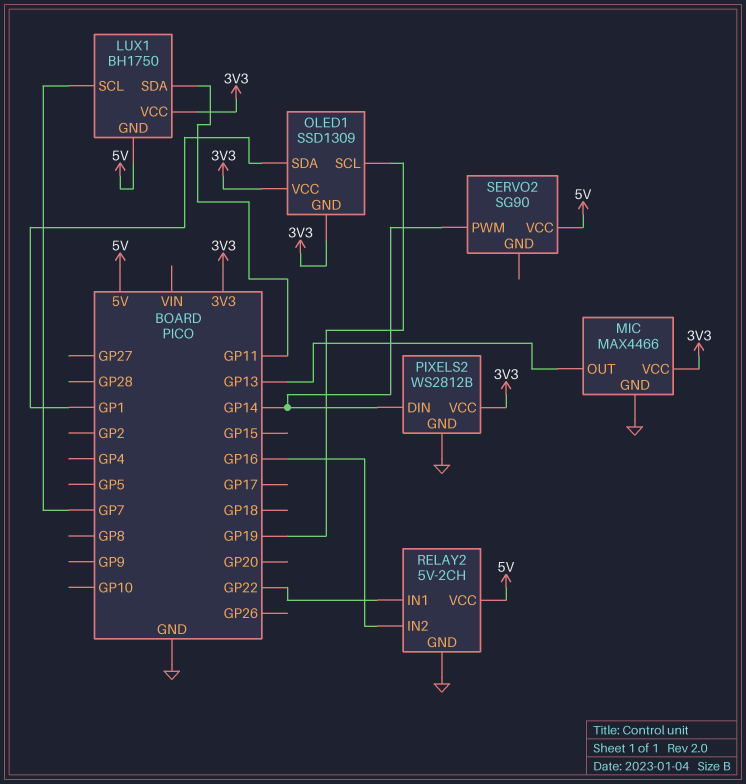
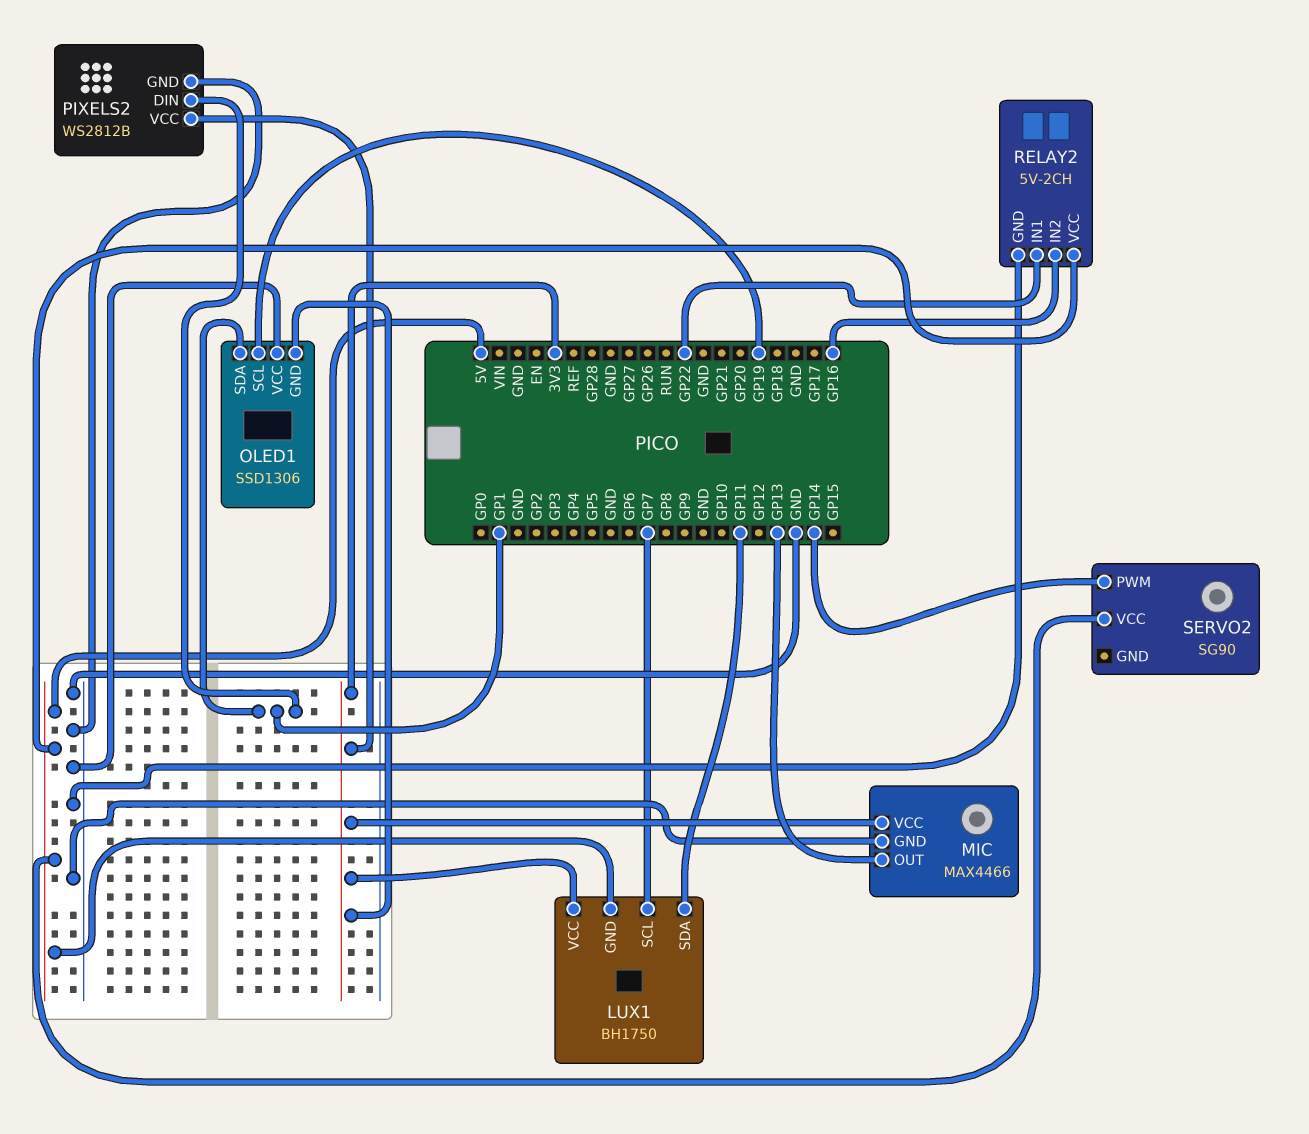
OLED1: SSD1309 -> SSD1306
OLED1 pin VCC: 3V3 -> GND
PIXELS2 pin DIN: GP14 -> GP1

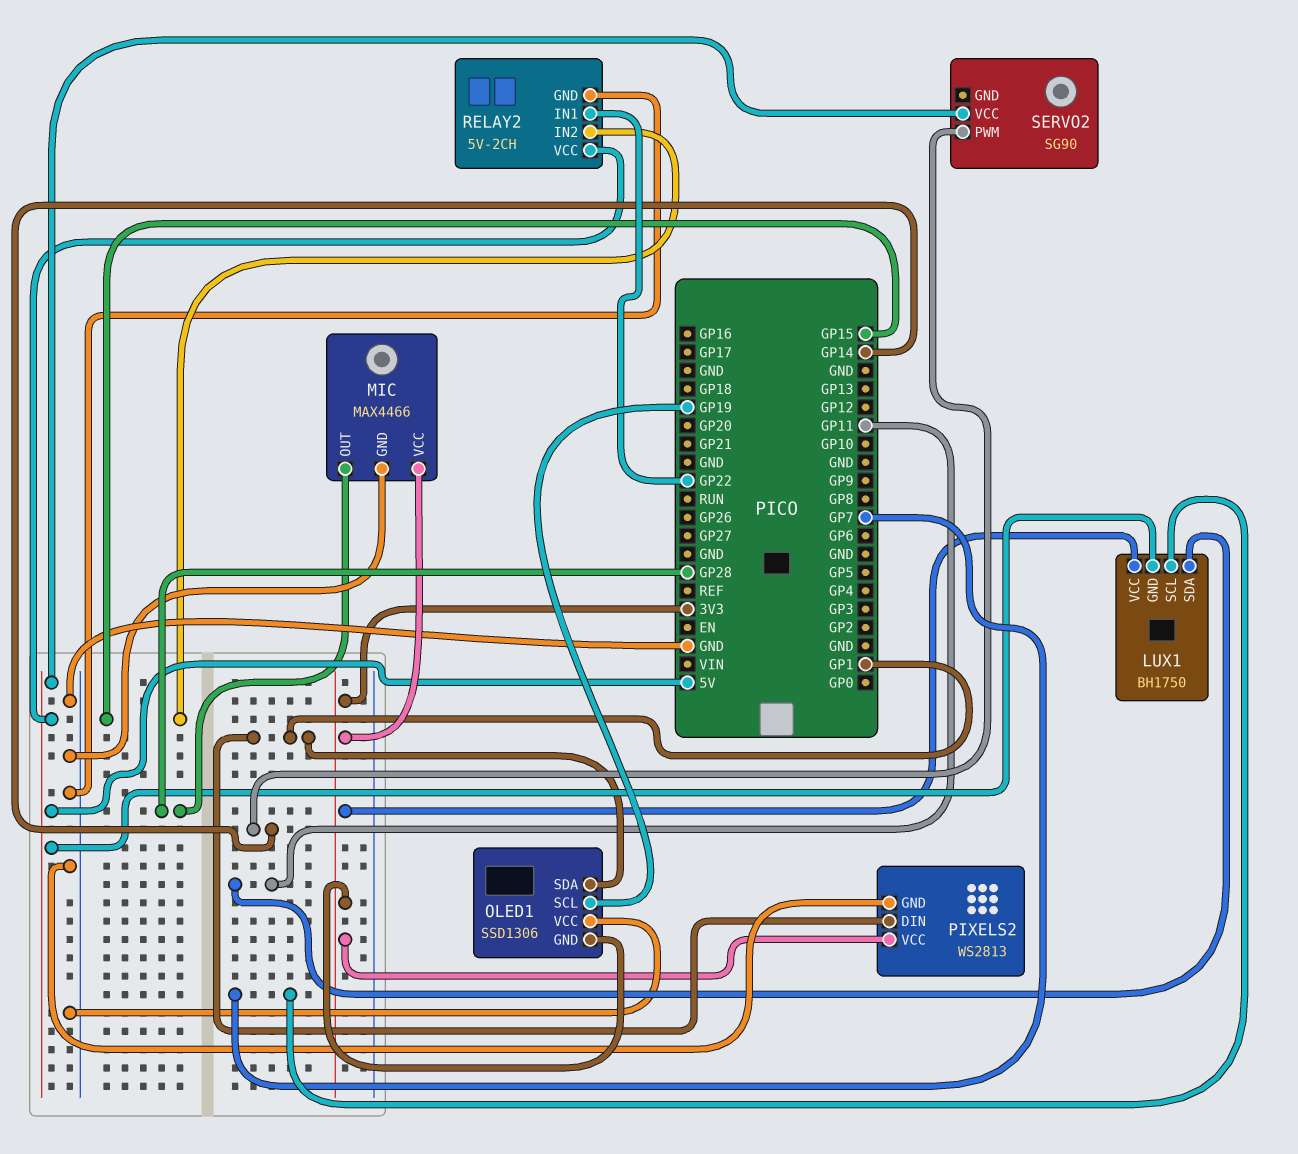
MIC pin OUT: GP13 -> GP28
PIXELS2: WS2812B -> WS2813
RELAY2 pin IN2: GP16 -> GP15

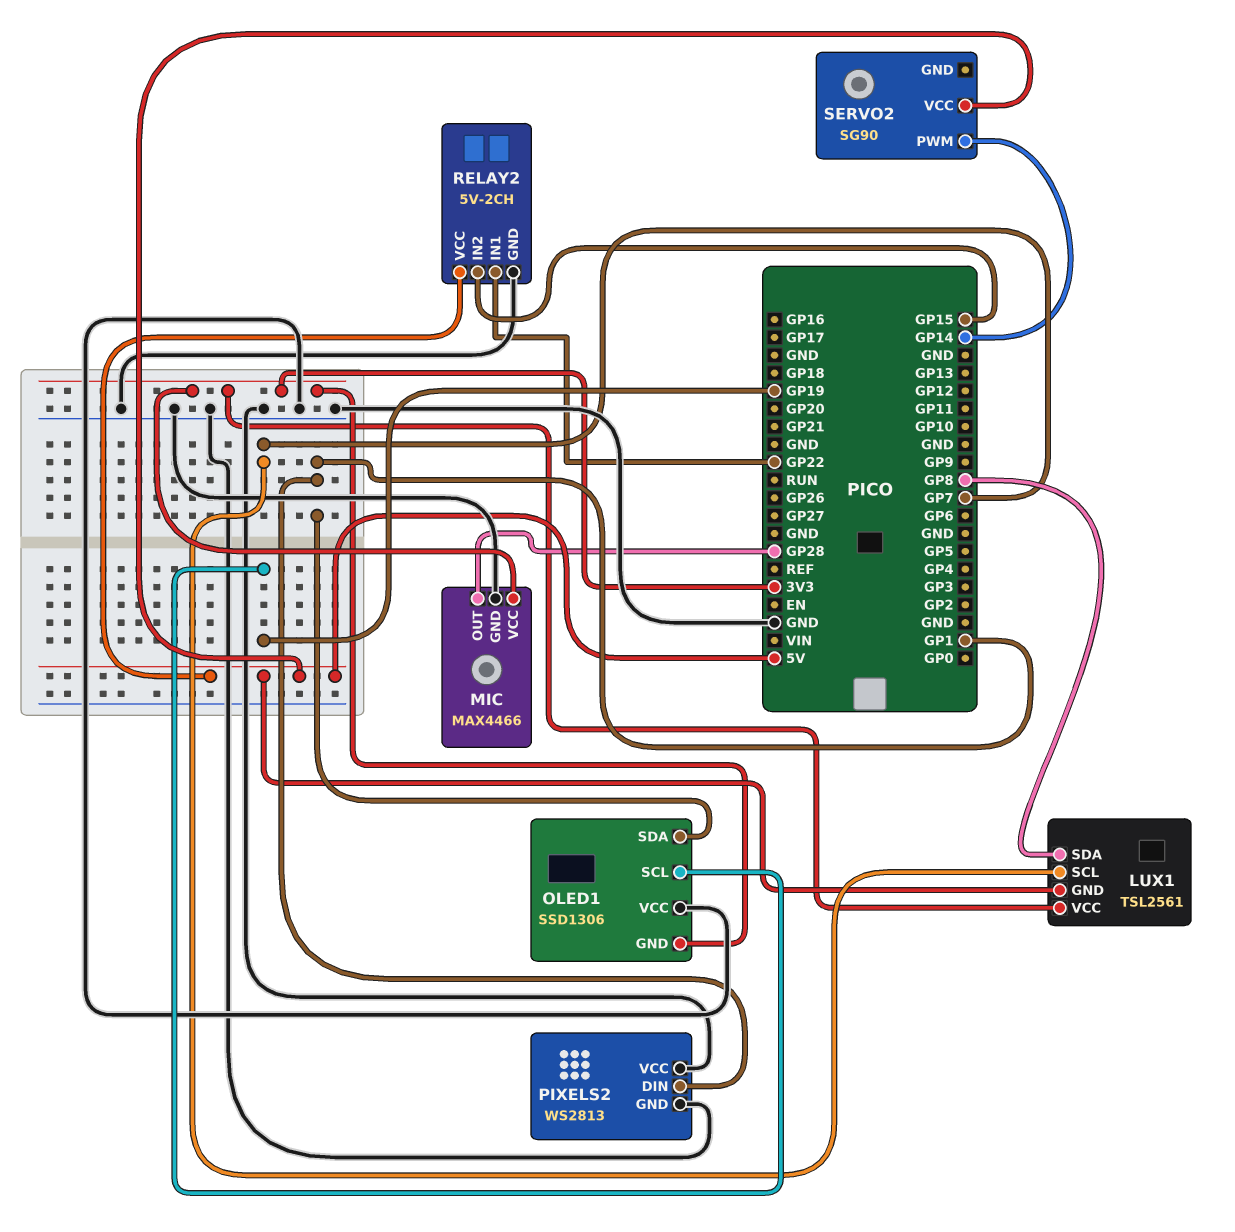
LUX1: BH1750 -> TSL2561
LUX1 pin SDA: GP11 -> GP8
PIXELS2 pin VCC: 3V3 -> GND

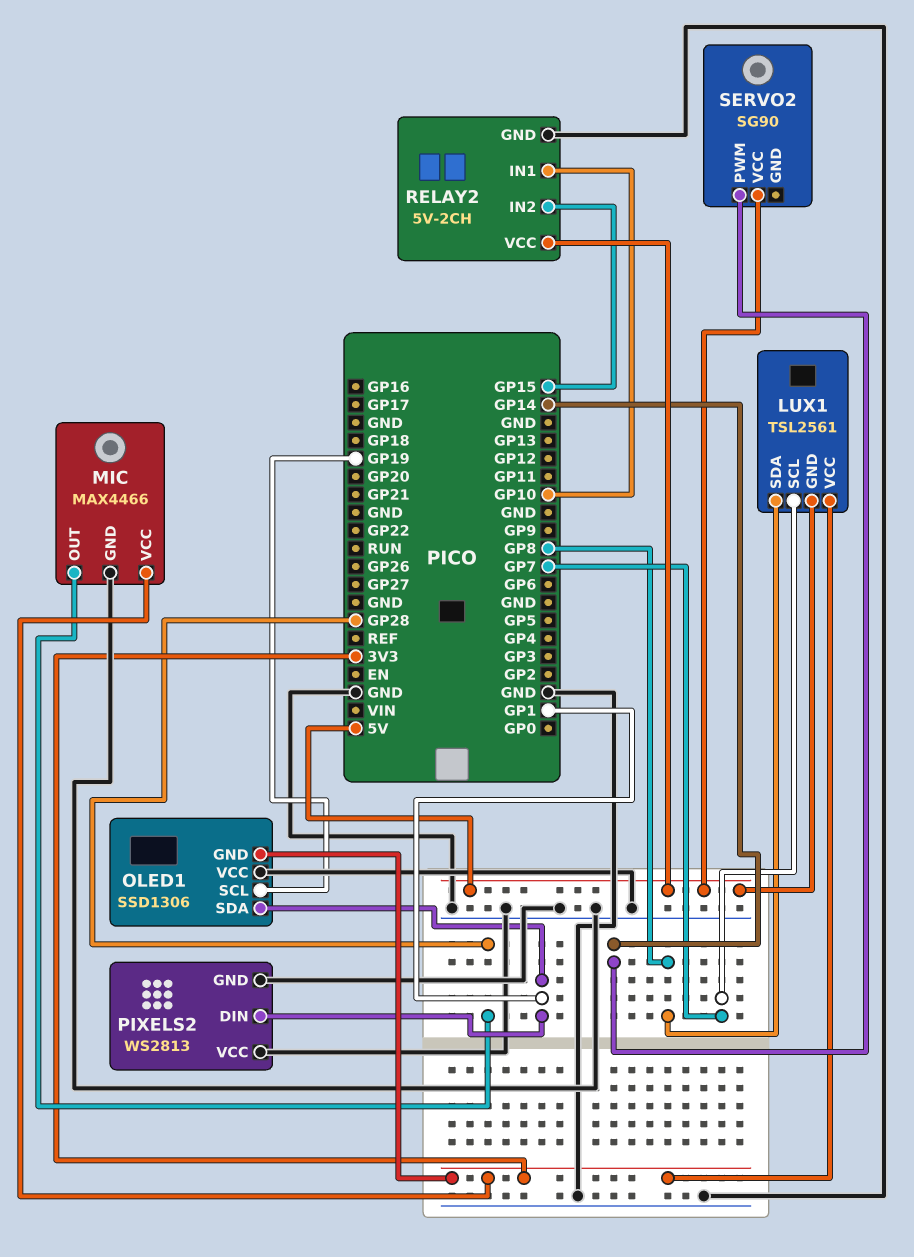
RELAY2 pin IN1: GP22 -> GP10

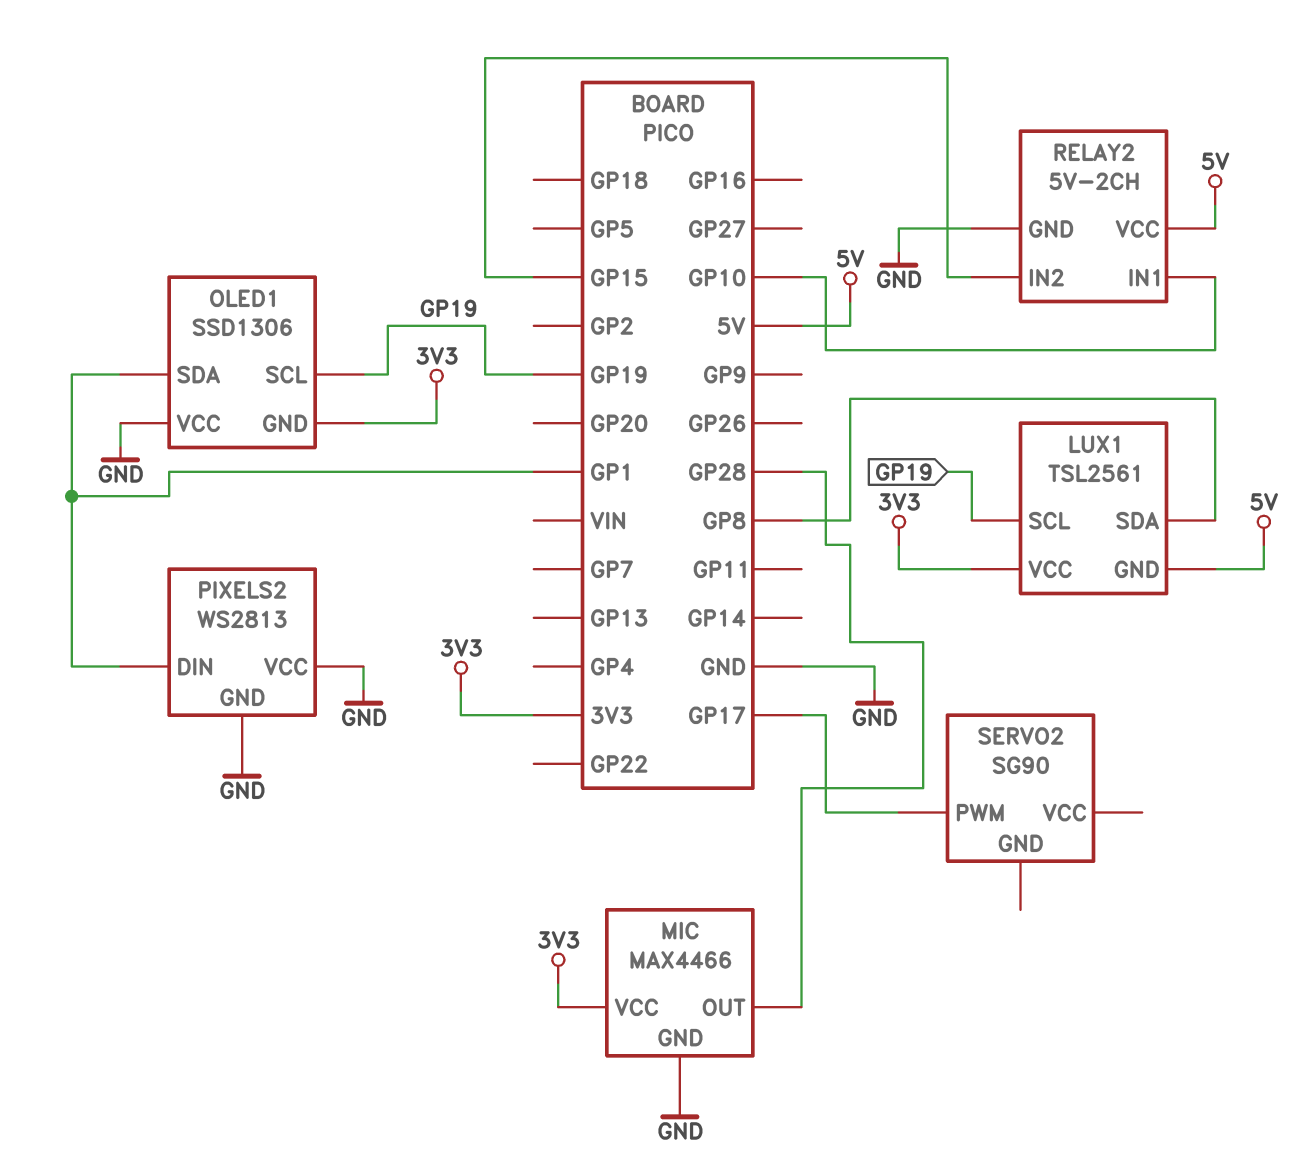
LUX1 pin SCL: GP7 -> GP19
SERVO2 pin PWM: GP14 -> GP17
SERVO2 pin VCC: 5V -> none

